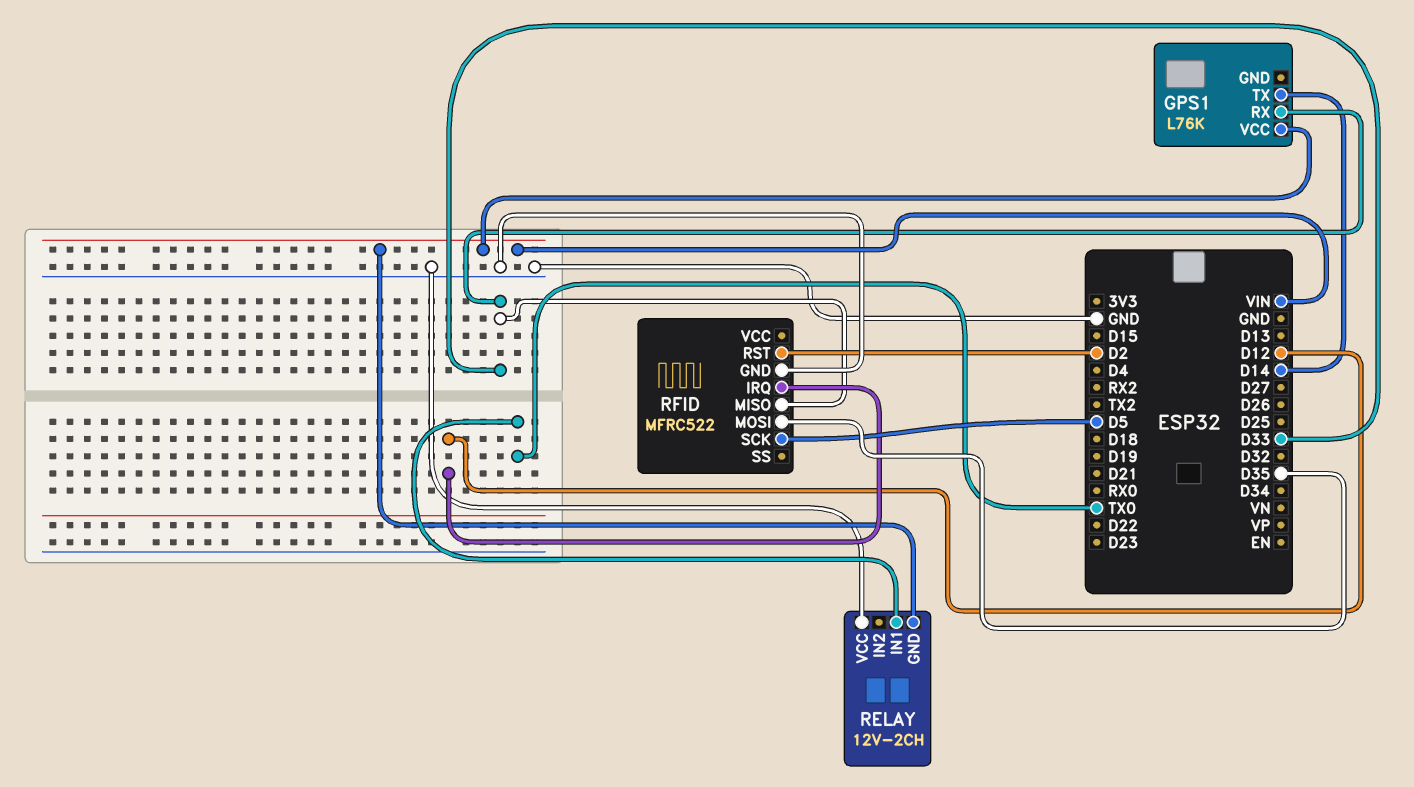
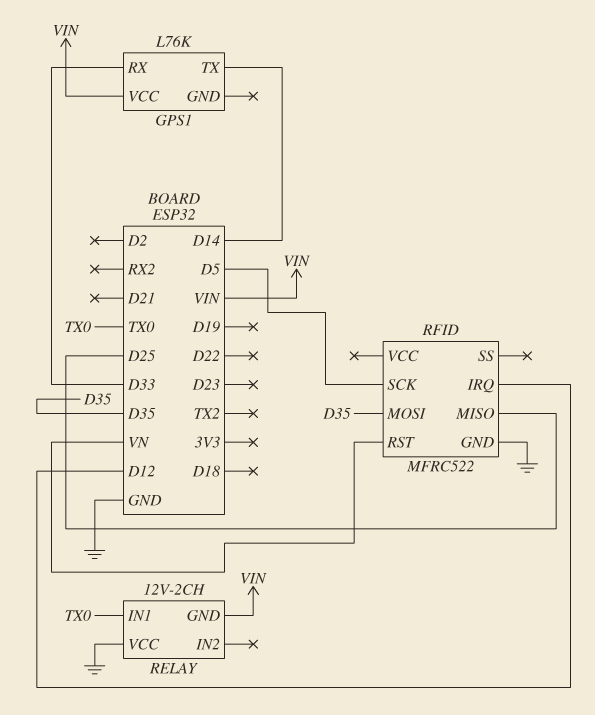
RFID pin MISO: D33 -> D25
RFID pin RST: D2 -> VN

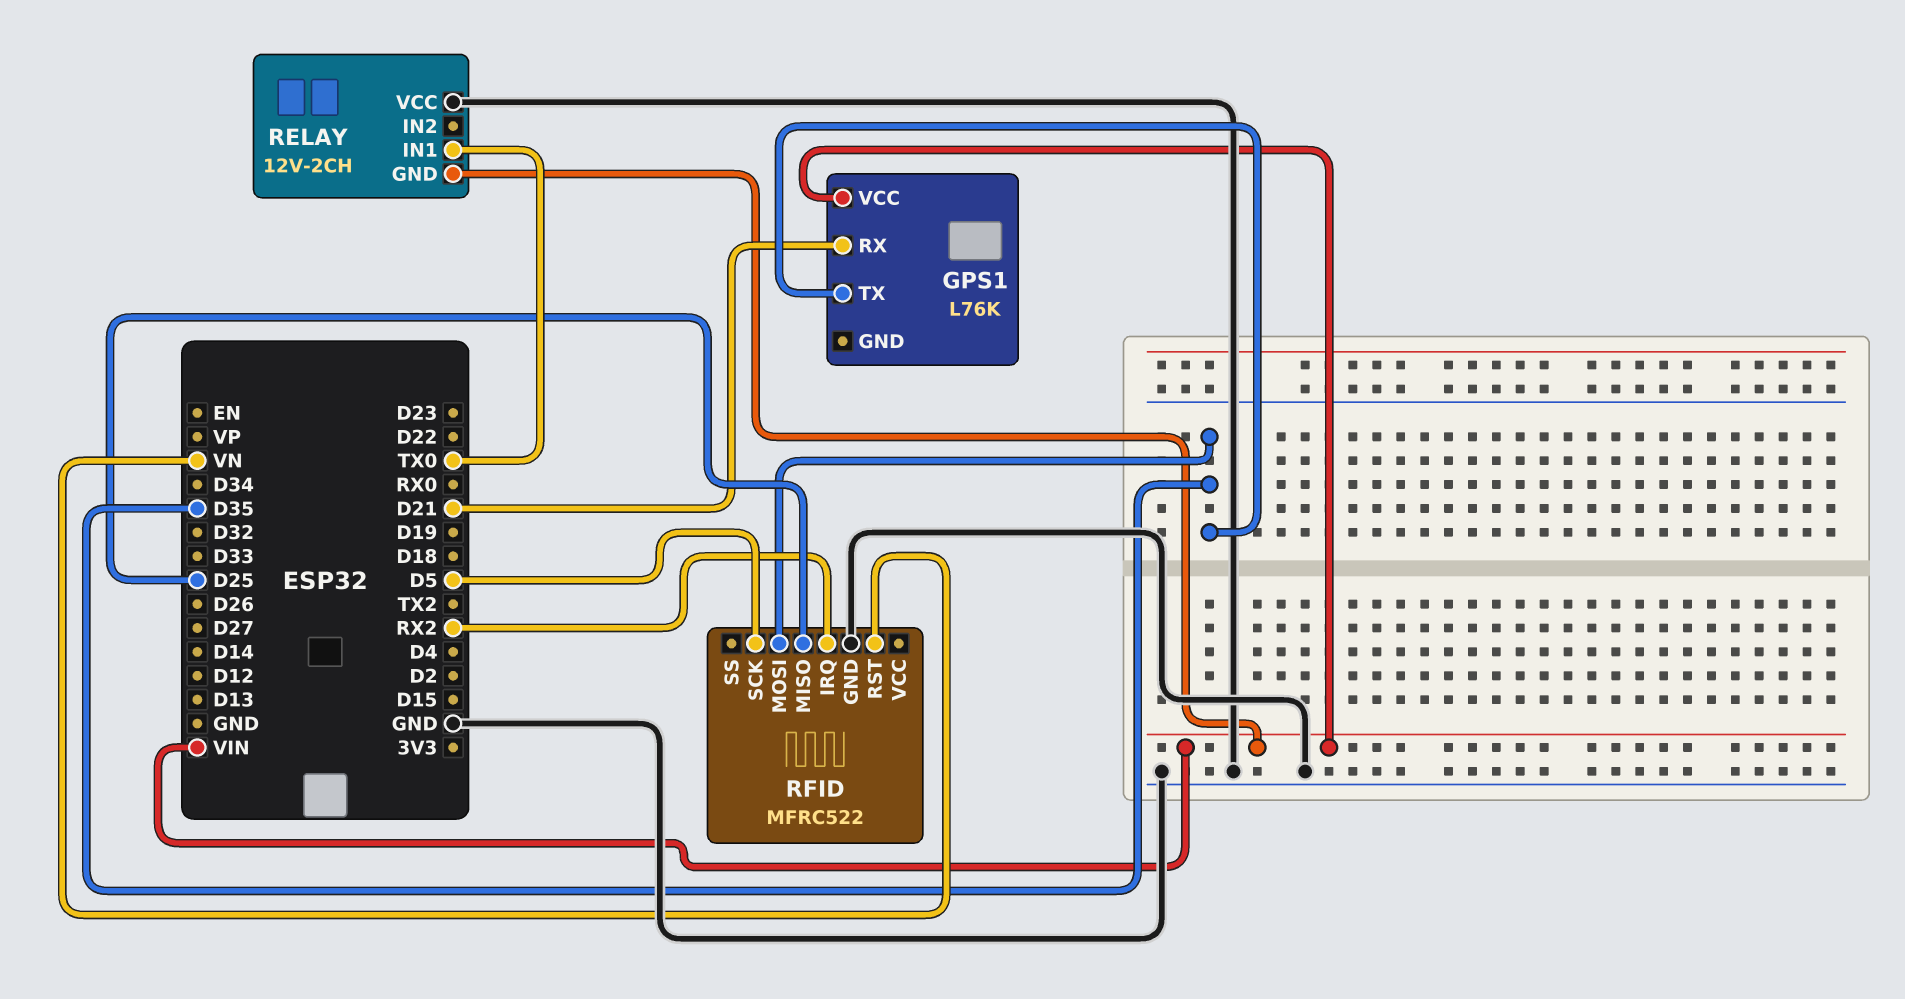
GPS1 pin RX: D33 -> D21
GPS1 pin TX: D14 -> D35
RFID pin IRQ: D12 -> RX2

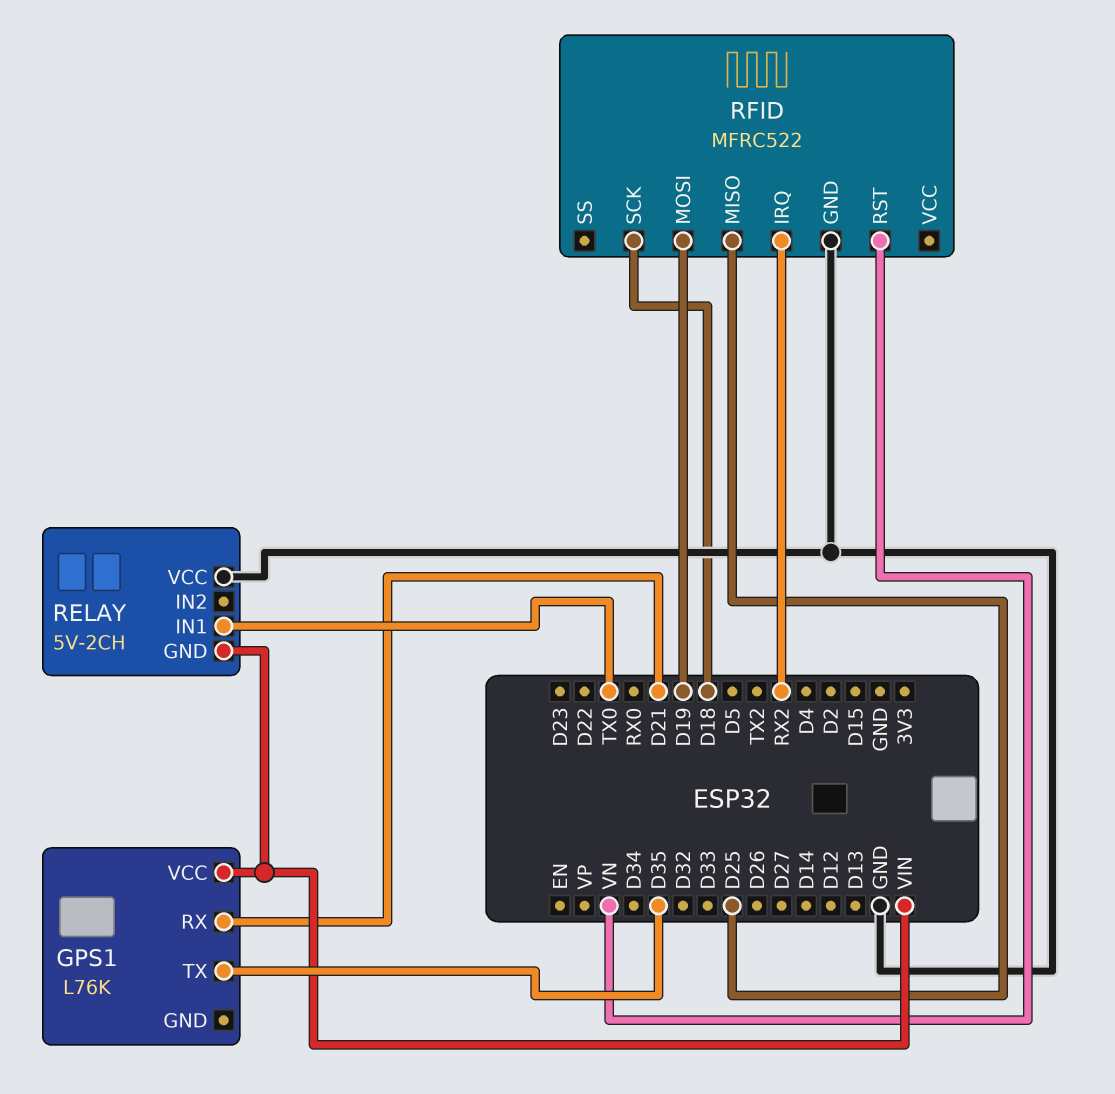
RELAY: 12V-2CH -> 5V-2CH
RFID pin MOSI: D35 -> D19
RFID pin SCK: D5 -> D18

